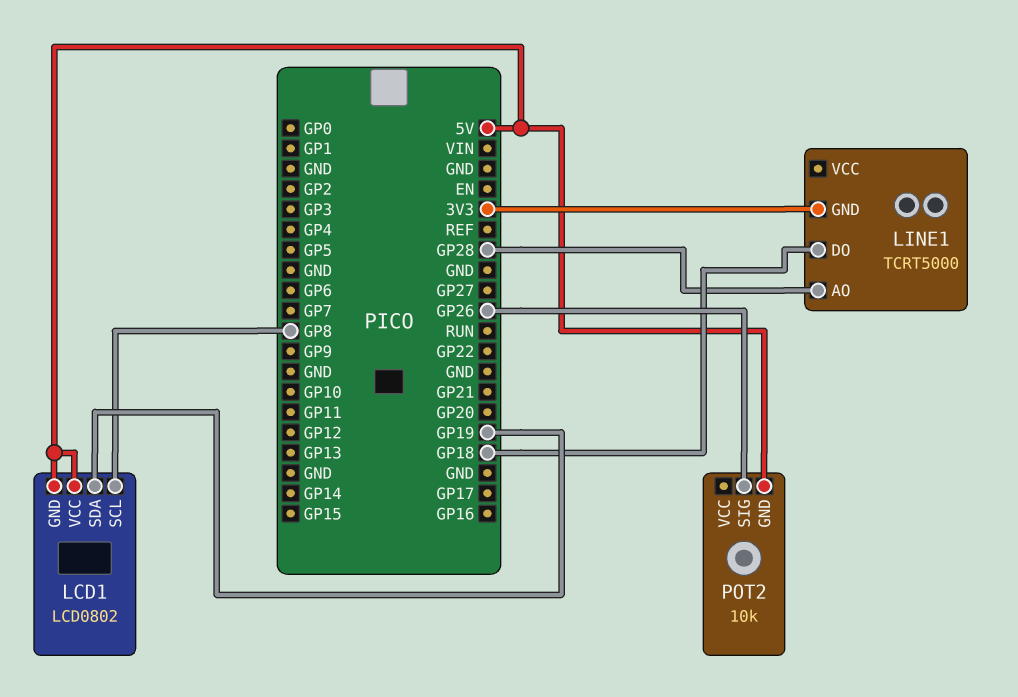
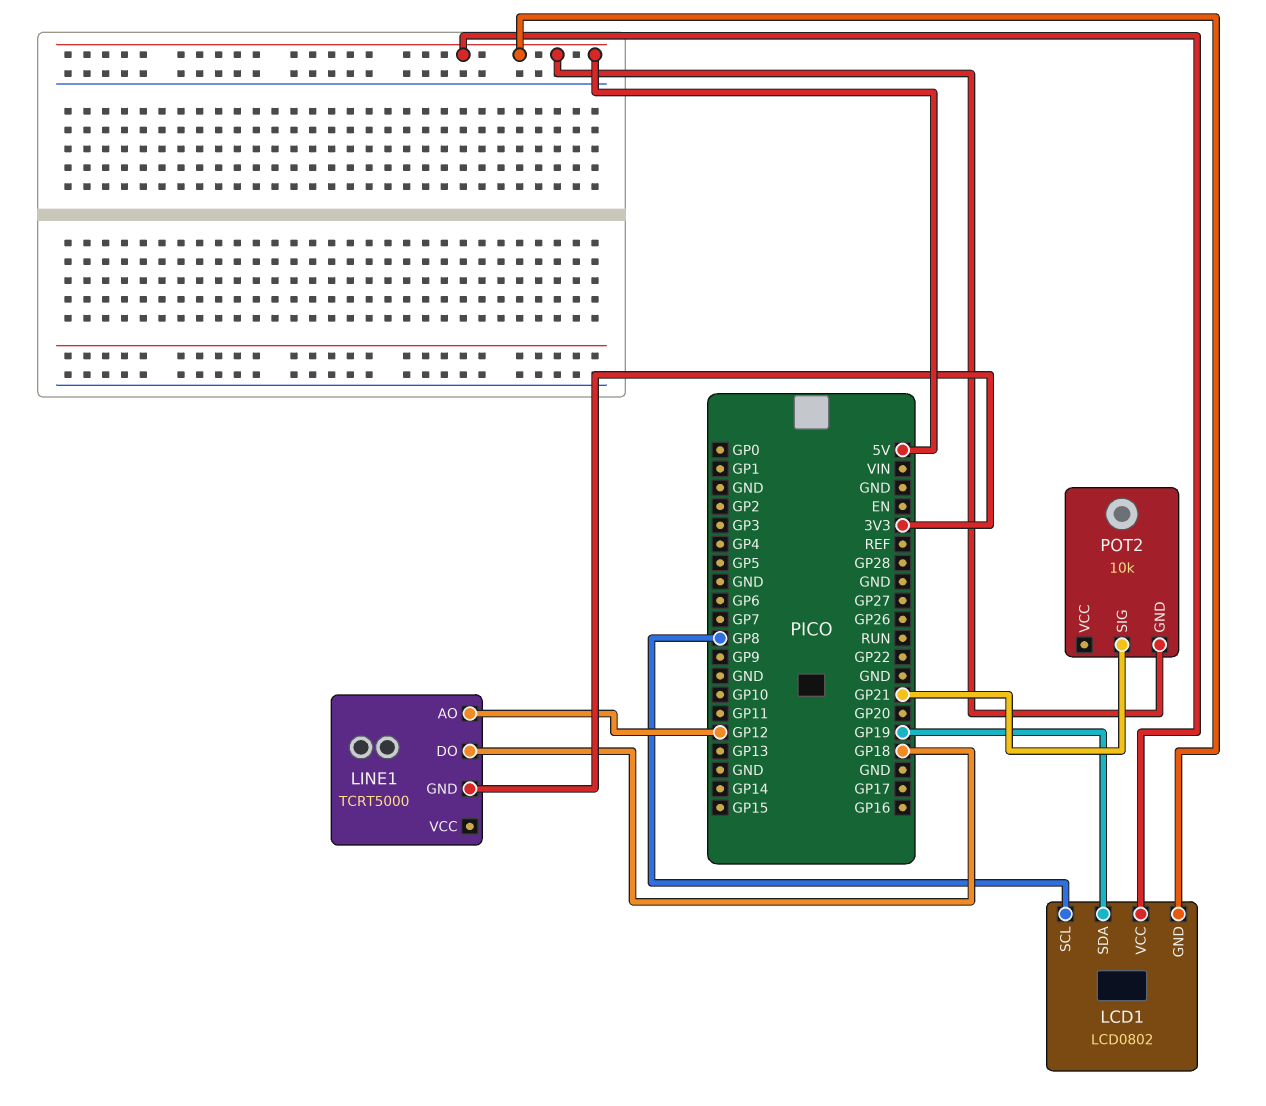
LINE1 pin AO: GP28 -> GP12
POT2 pin SIG: GP26 -> GP21

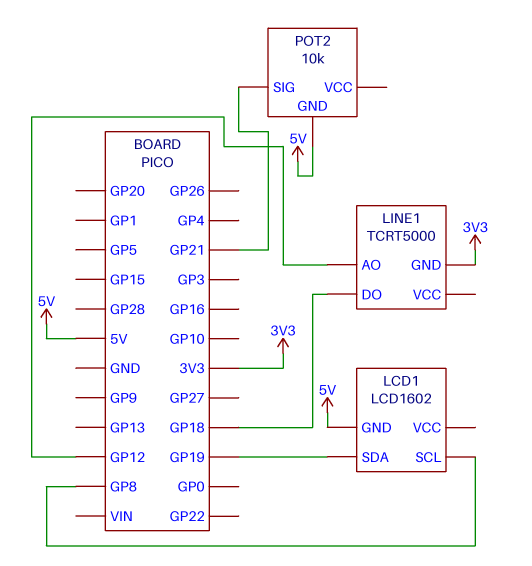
LCD1: LCD0802 -> LCD1602
LCD1 pin VCC: 5V -> none

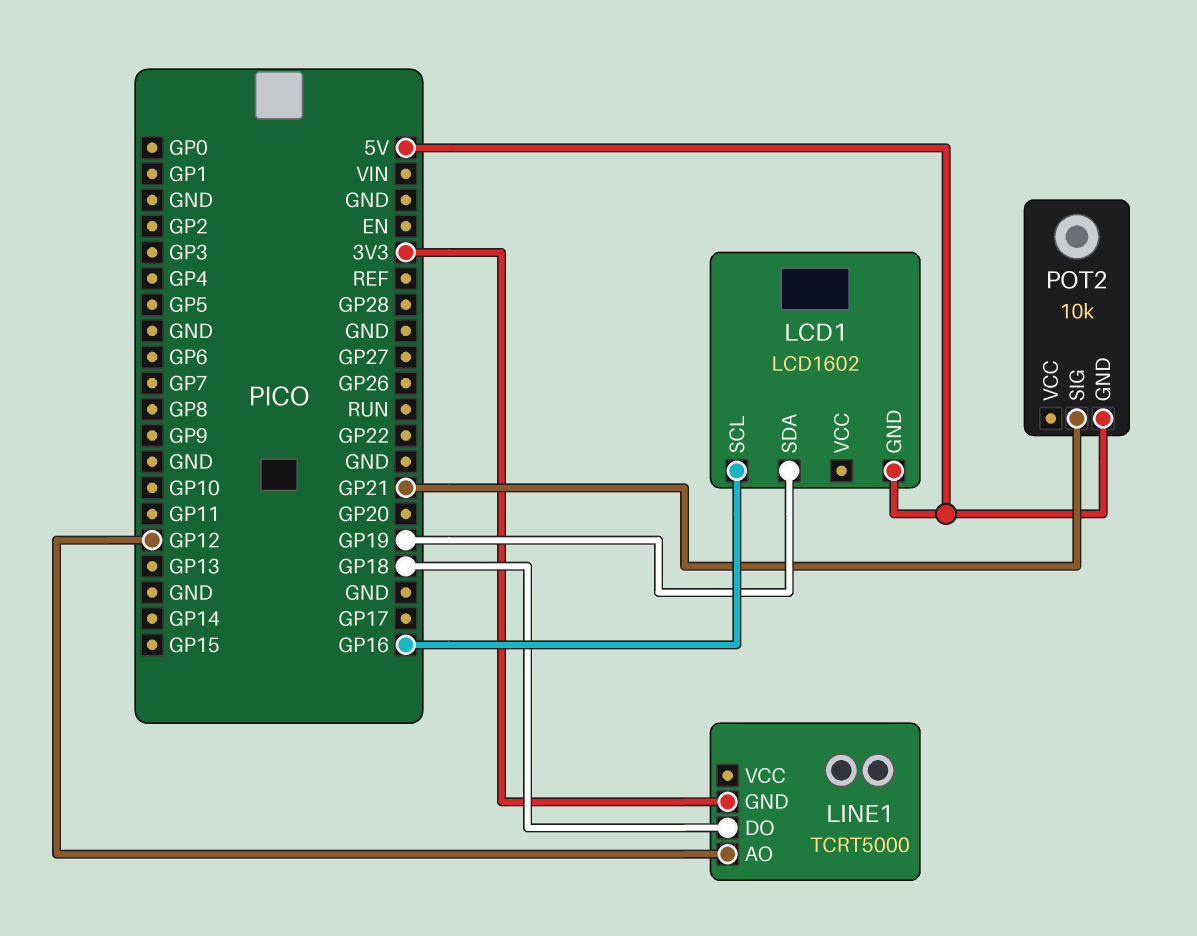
LCD1 pin SCL: GP8 -> GP16

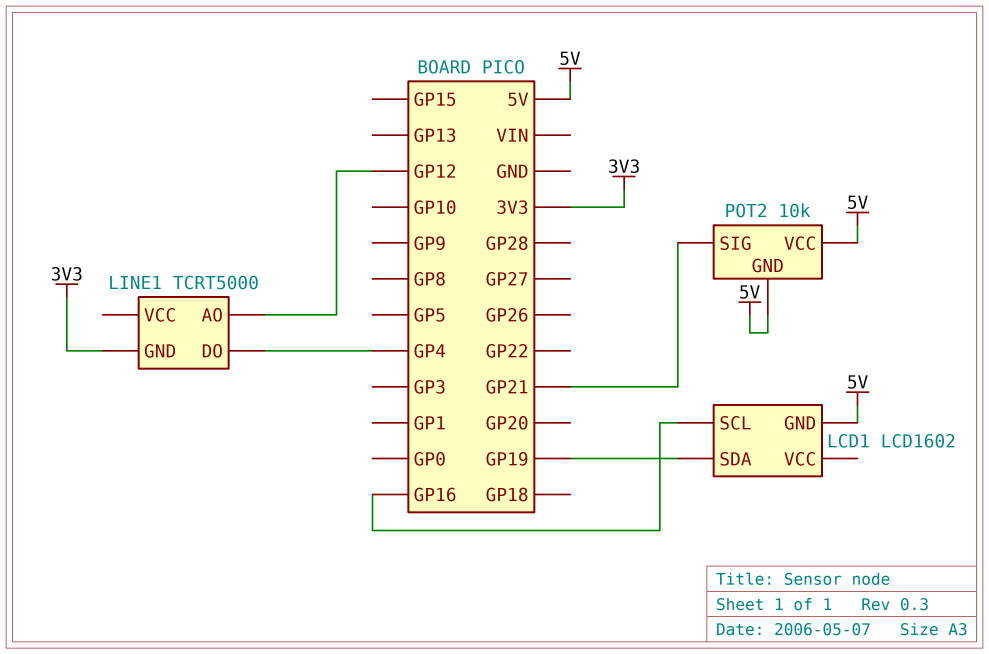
LINE1 pin DO: GP18 -> GP4
POT2 pin VCC: none -> 5V

